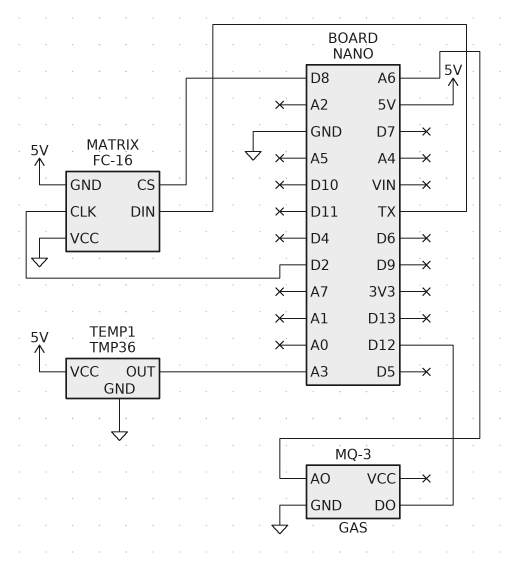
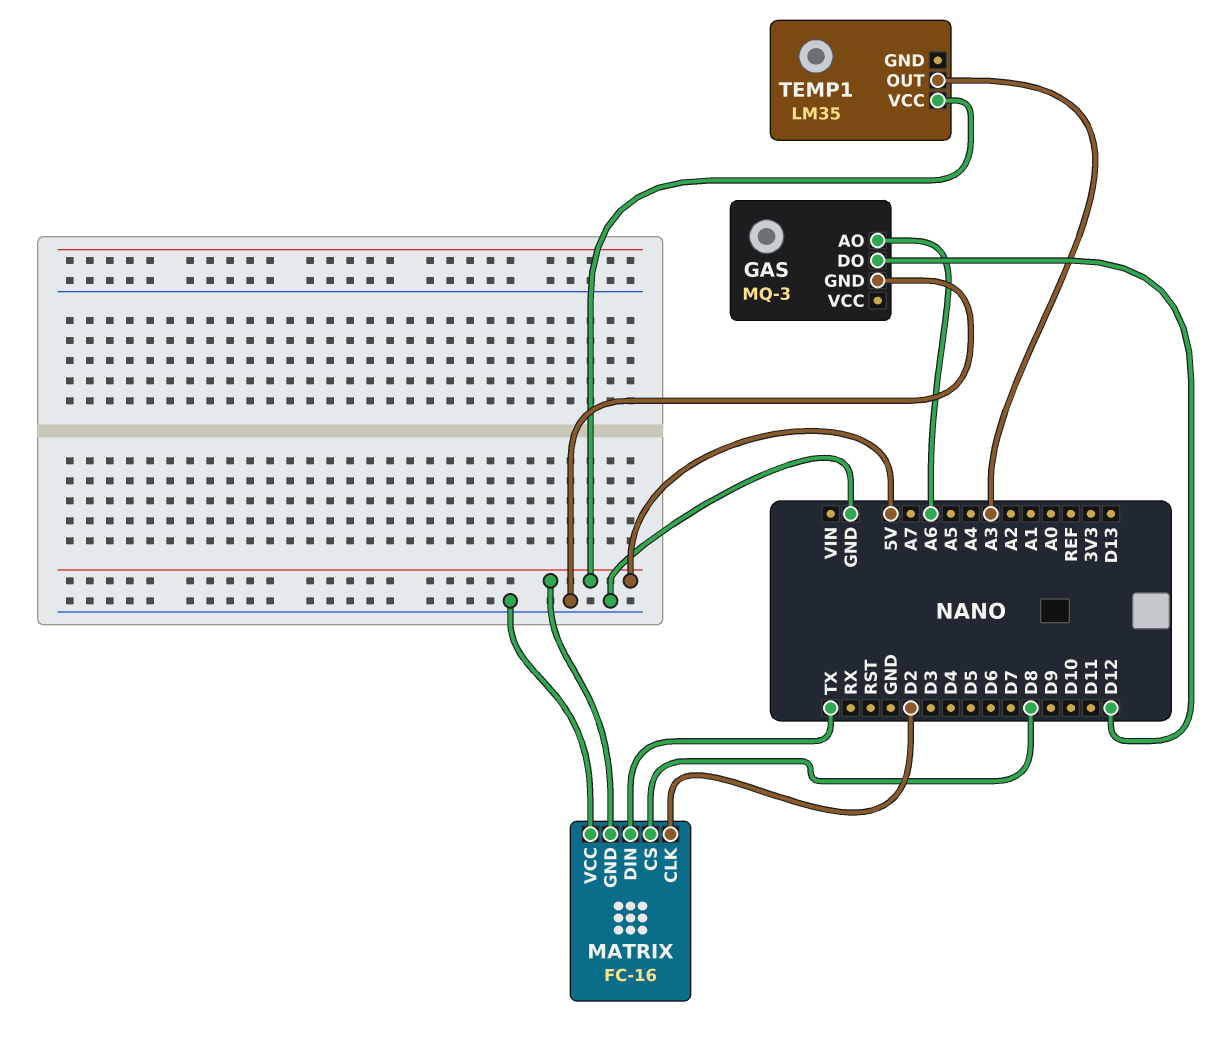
TEMP1: TMP36 -> LM35
TEMP1 pin GND: GND -> none

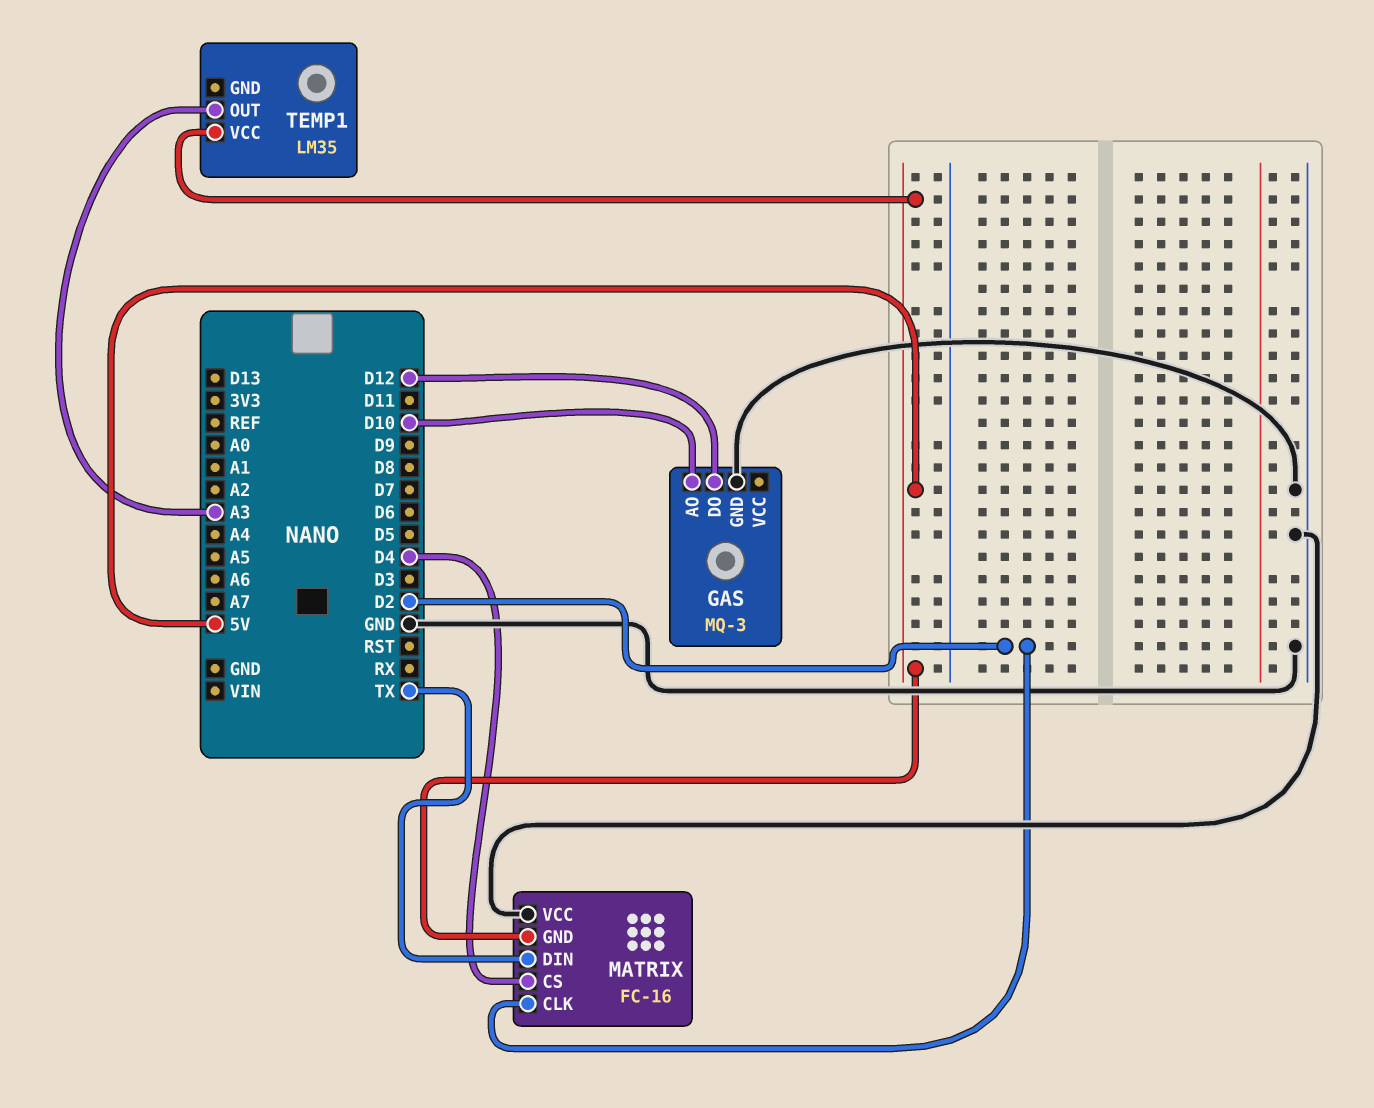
GAS pin AO: A6 -> D10
MATRIX pin CS: D8 -> D4

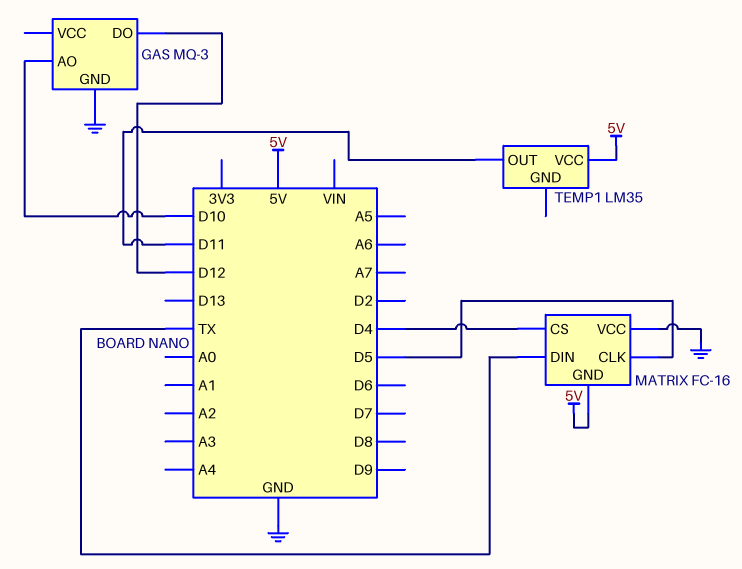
MATRIX pin CLK: D2 -> D5
TEMP1 pin OUT: A3 -> D11

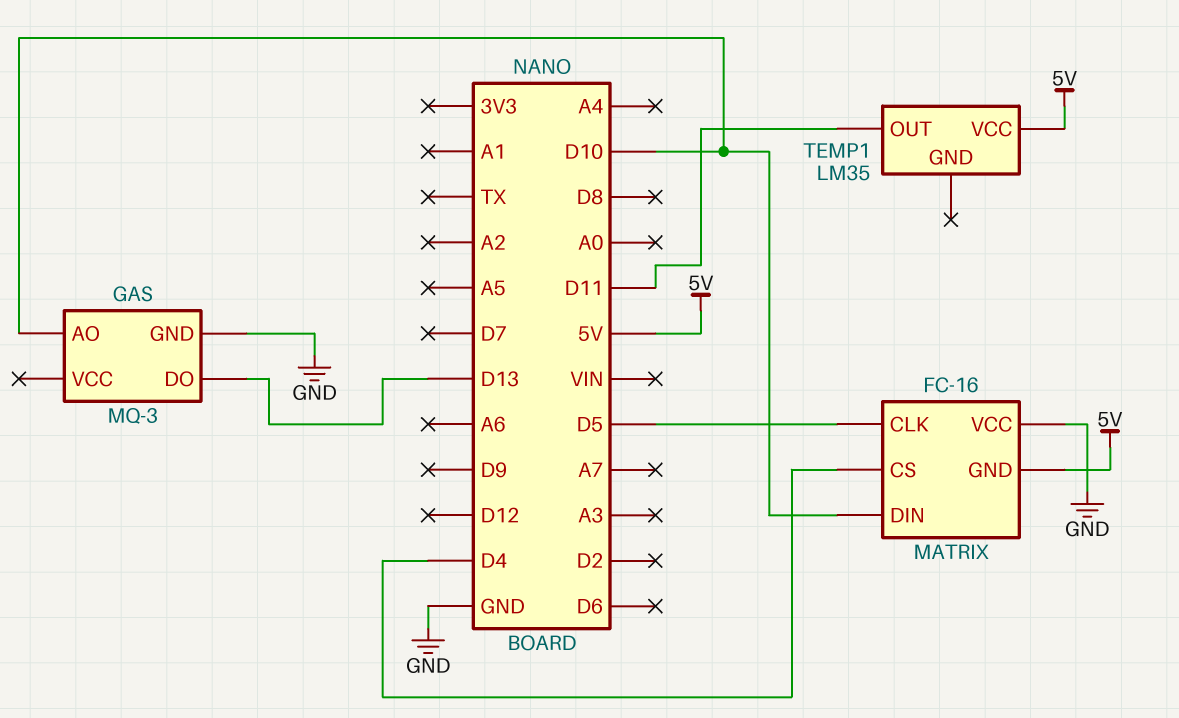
GAS pin DO: D12 -> D13
MATRIX pin DIN: TX -> D10

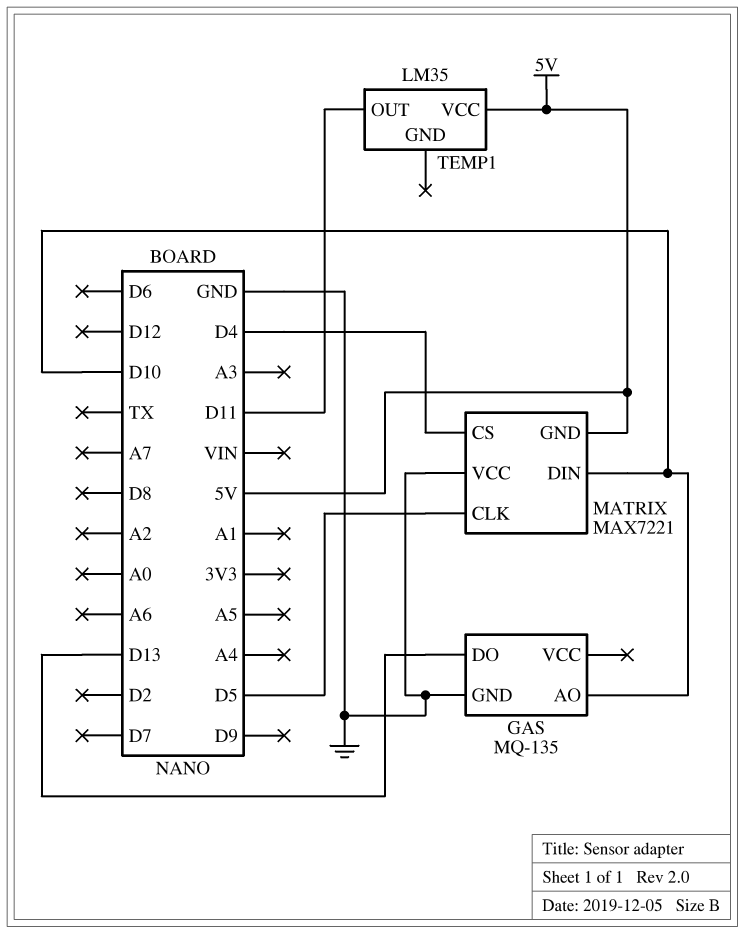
GAS: MQ-3 -> MQ-135
MATRIX: FC-16 -> MAX7221

